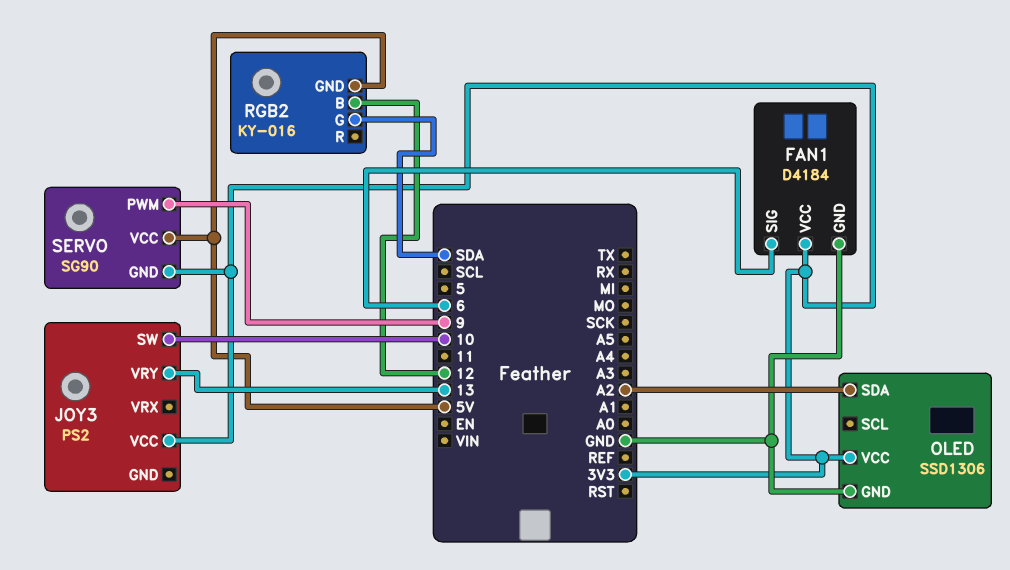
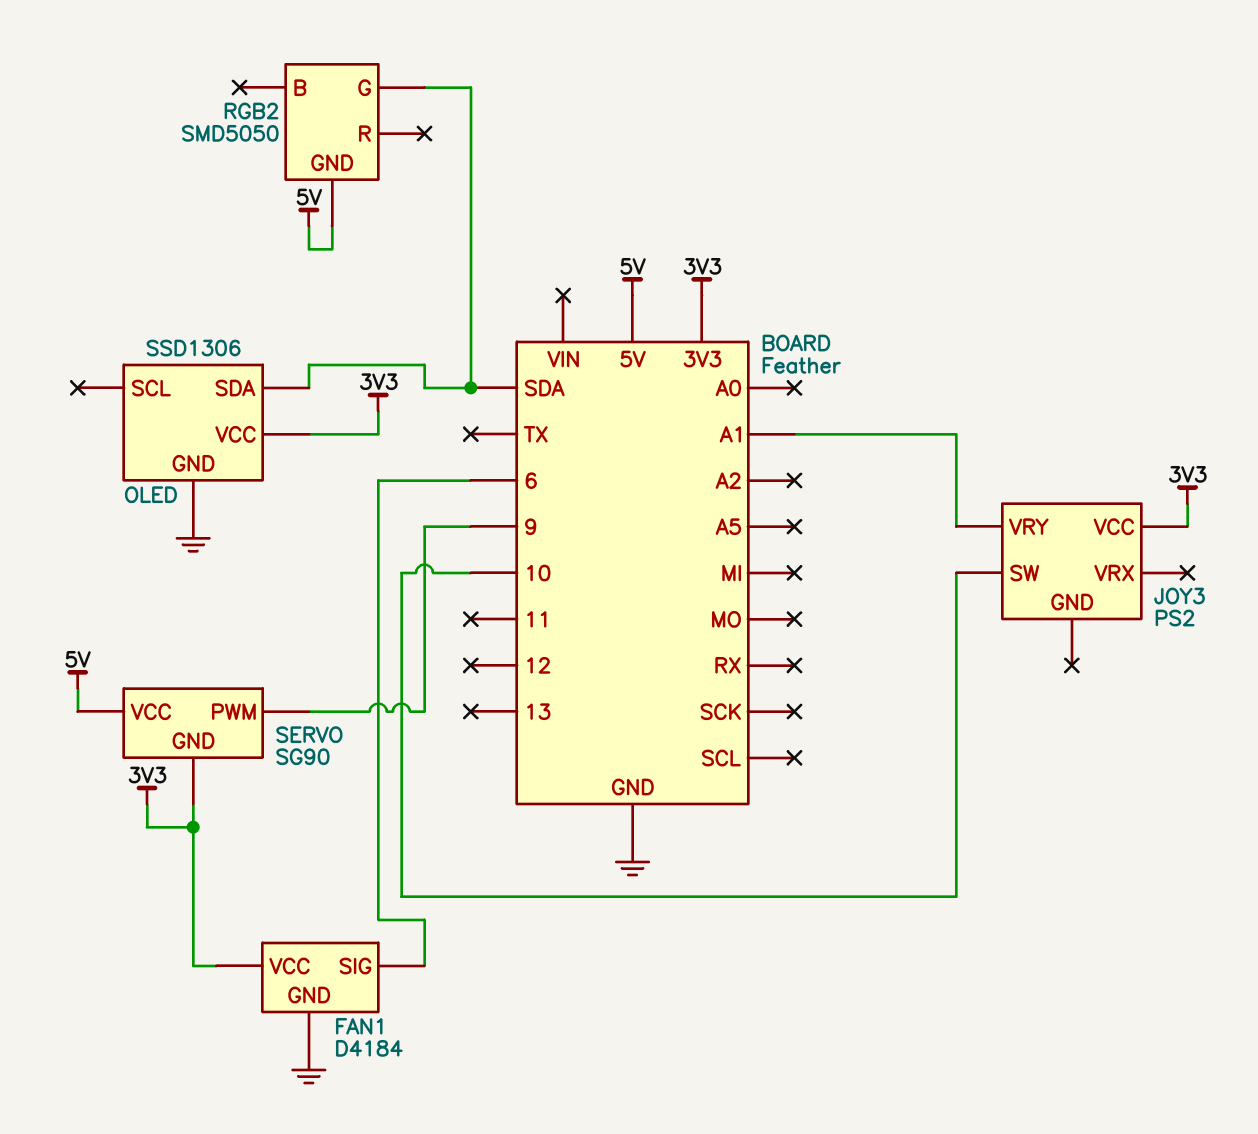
JOY3 pin VRY: 13 -> A1
OLED pin SDA: A2 -> SDA
RGB2: KY-016 -> SMD5050
RGB2 pin B: 12 -> none

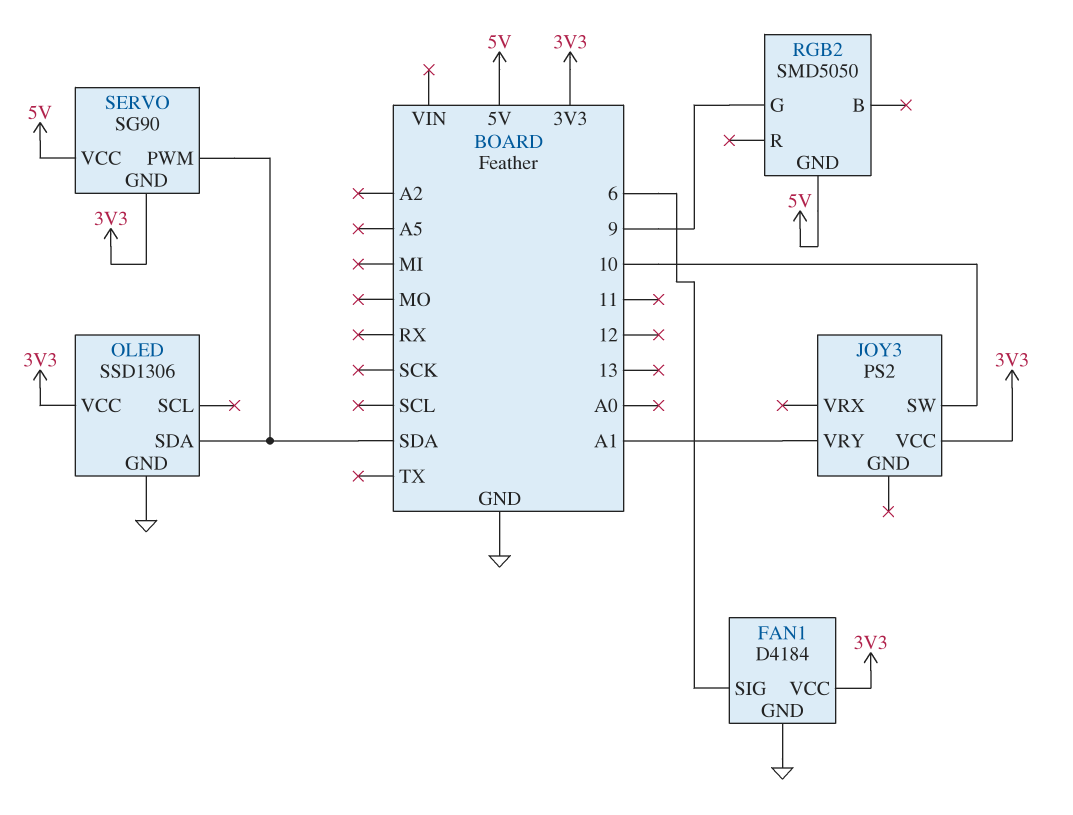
RGB2 pin G: SDA -> 9
SERVO pin PWM: 9 -> SDA

